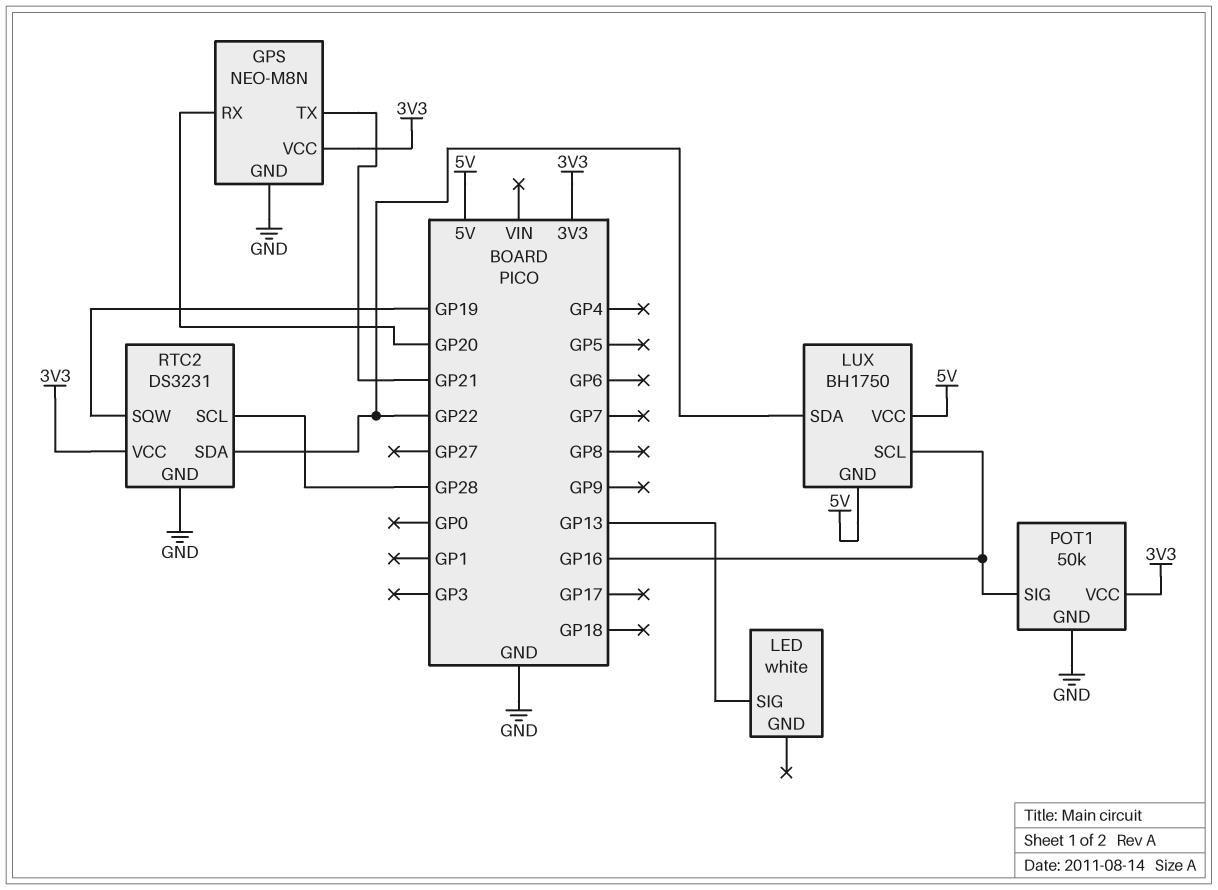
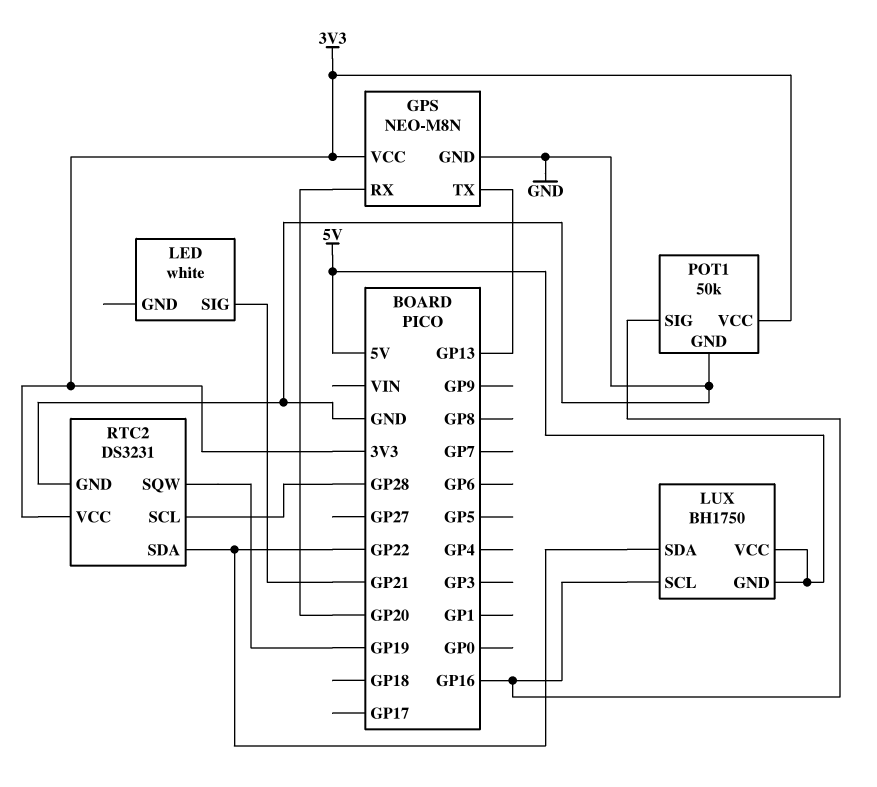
GPS pin TX: GP21 -> GP13
LED pin SIG: GP13 -> GP21

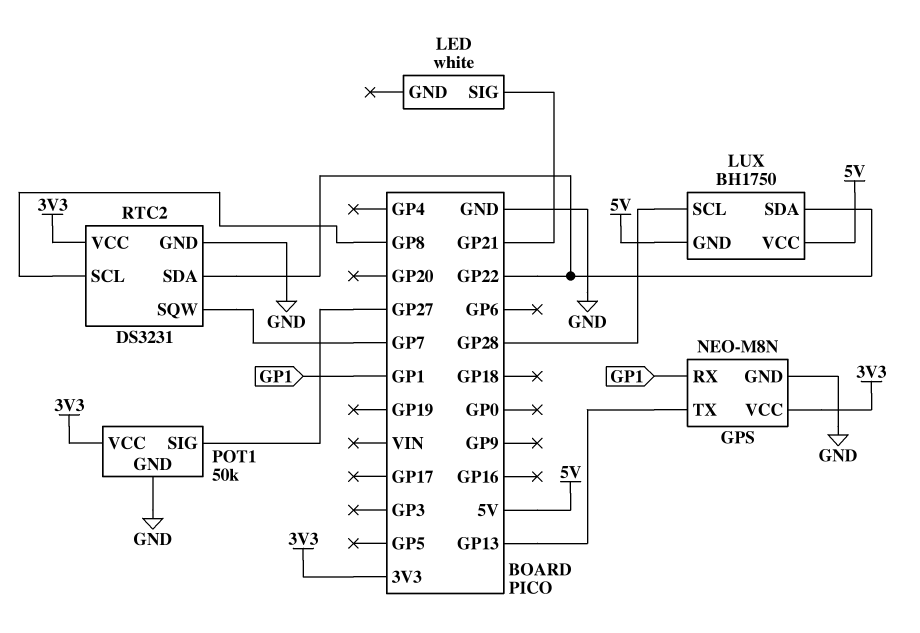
GPS pin RX: GP20 -> GP1
LUX pin SCL: GP16 -> GP28
POT1 pin SIG: GP16 -> GP27
RTC2 pin SCL: GP28 -> GP8
RTC2 pin SQW: GP19 -> GP7

